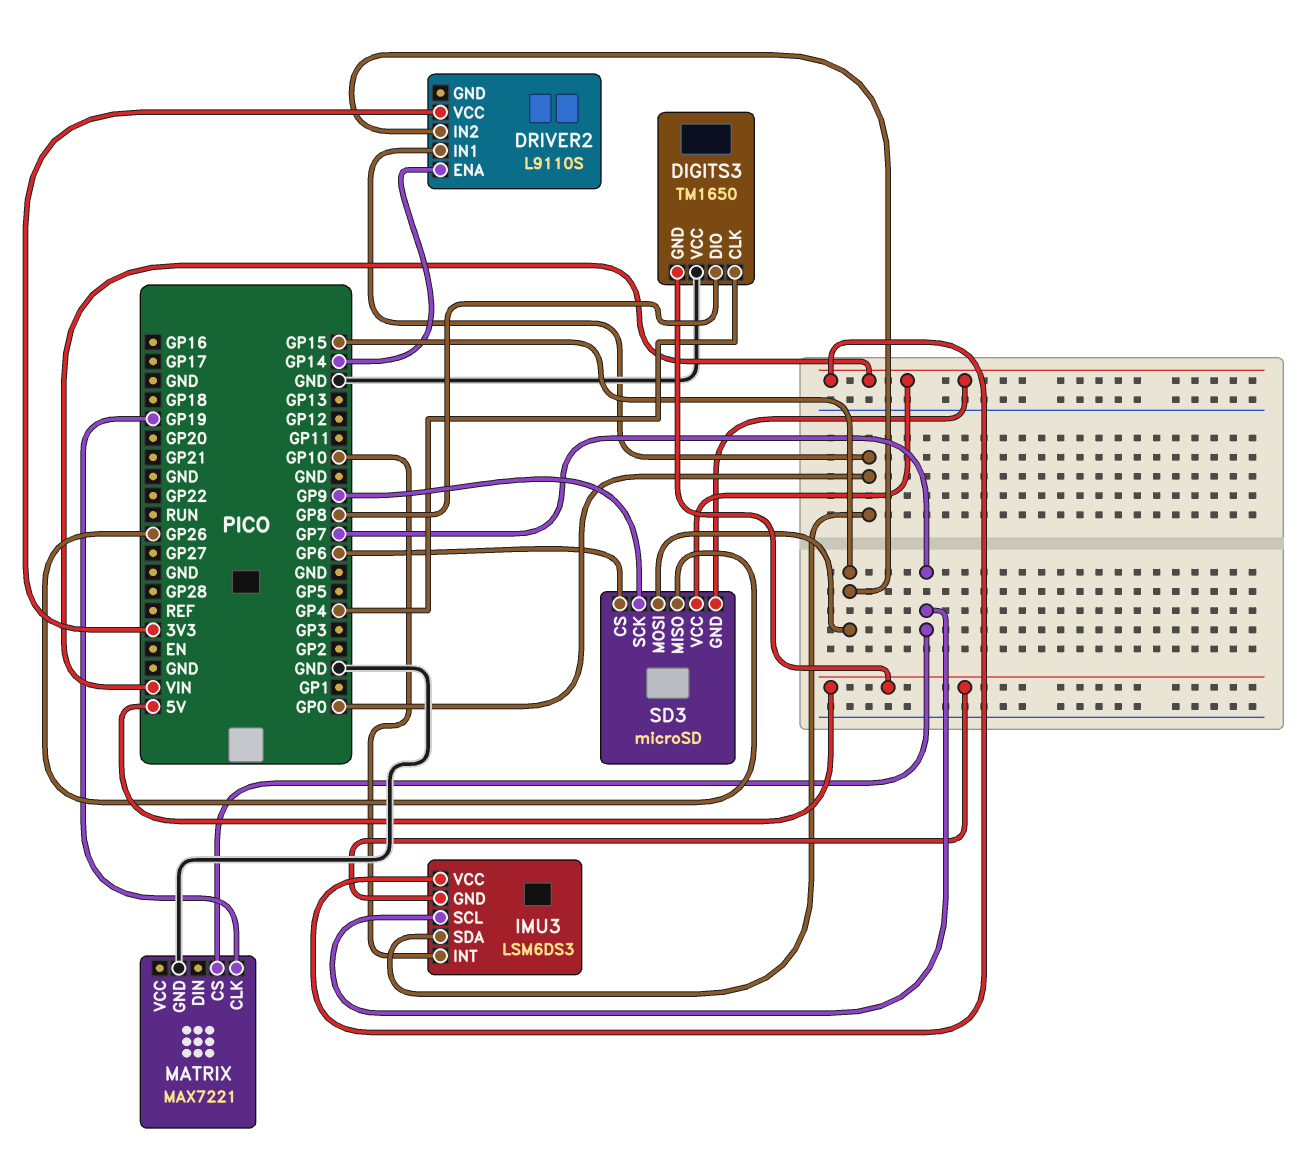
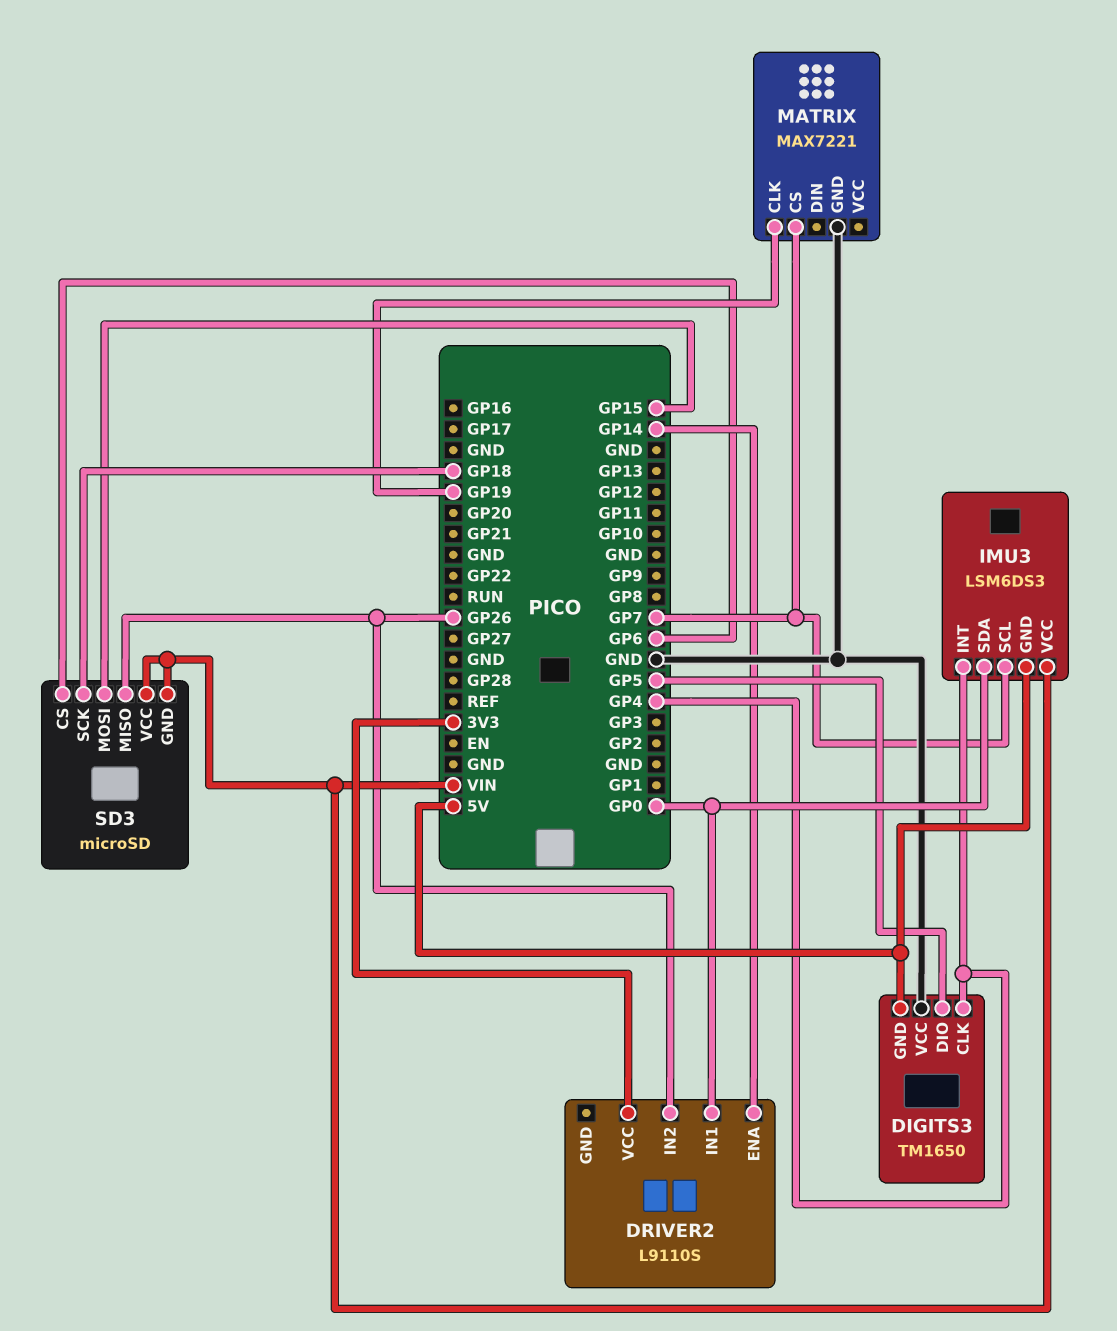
DIGITS3 pin DIO: GP8 -> GP5
DRIVER2 pin IN2: GP15 -> GP26
IMU3 pin INT: GP10 -> GP4
SD3 pin SCK: GP9 -> GP18

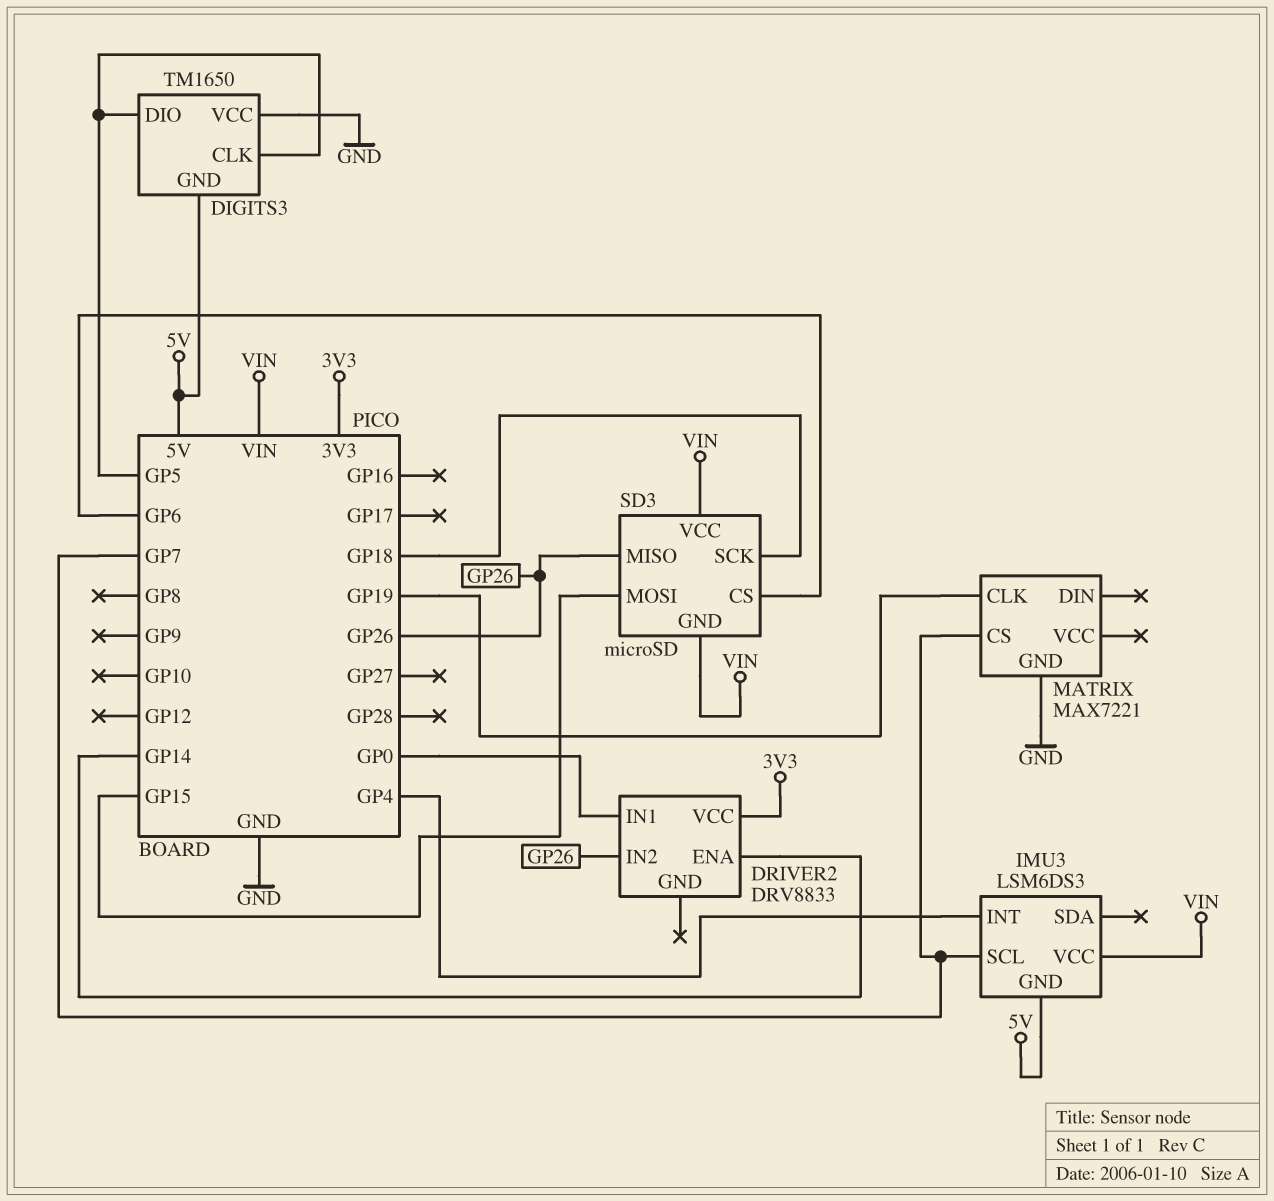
DIGITS3 pin CLK: GP4 -> GP5
DRIVER2: L9110S -> DRV8833
IMU3 pin SDA: GP0 -> none

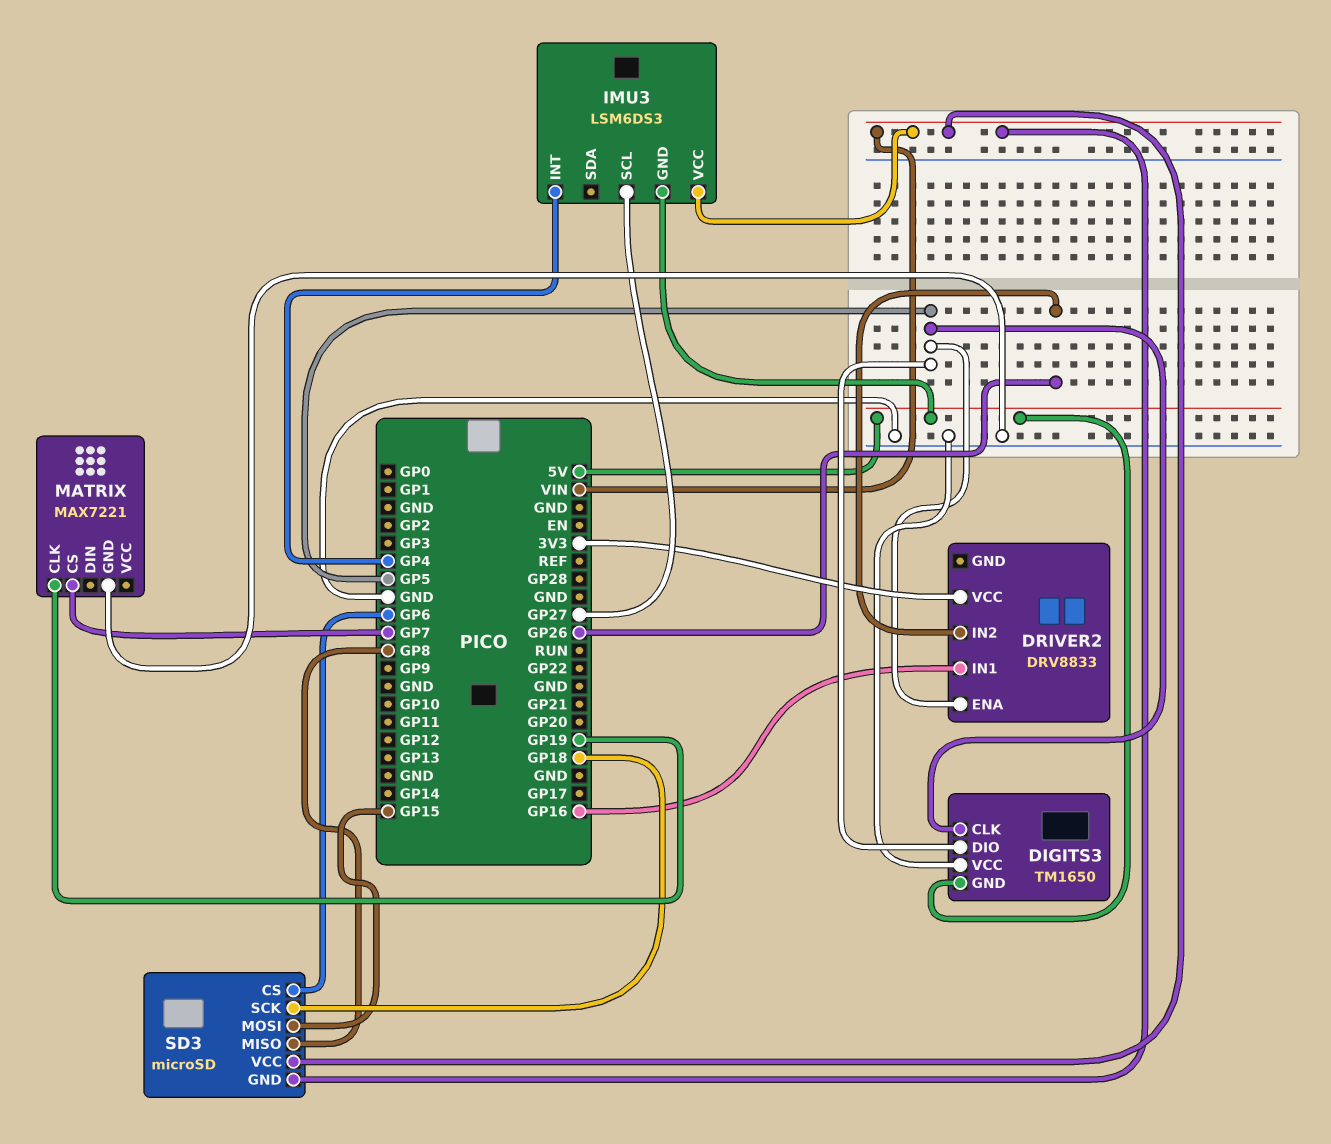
DRIVER2 pin ENA: GP14 -> GP5
DRIVER2 pin IN1: GP0 -> GP16
IMU3 pin SCL: GP7 -> GP27
SD3 pin MISO: GP26 -> GP8

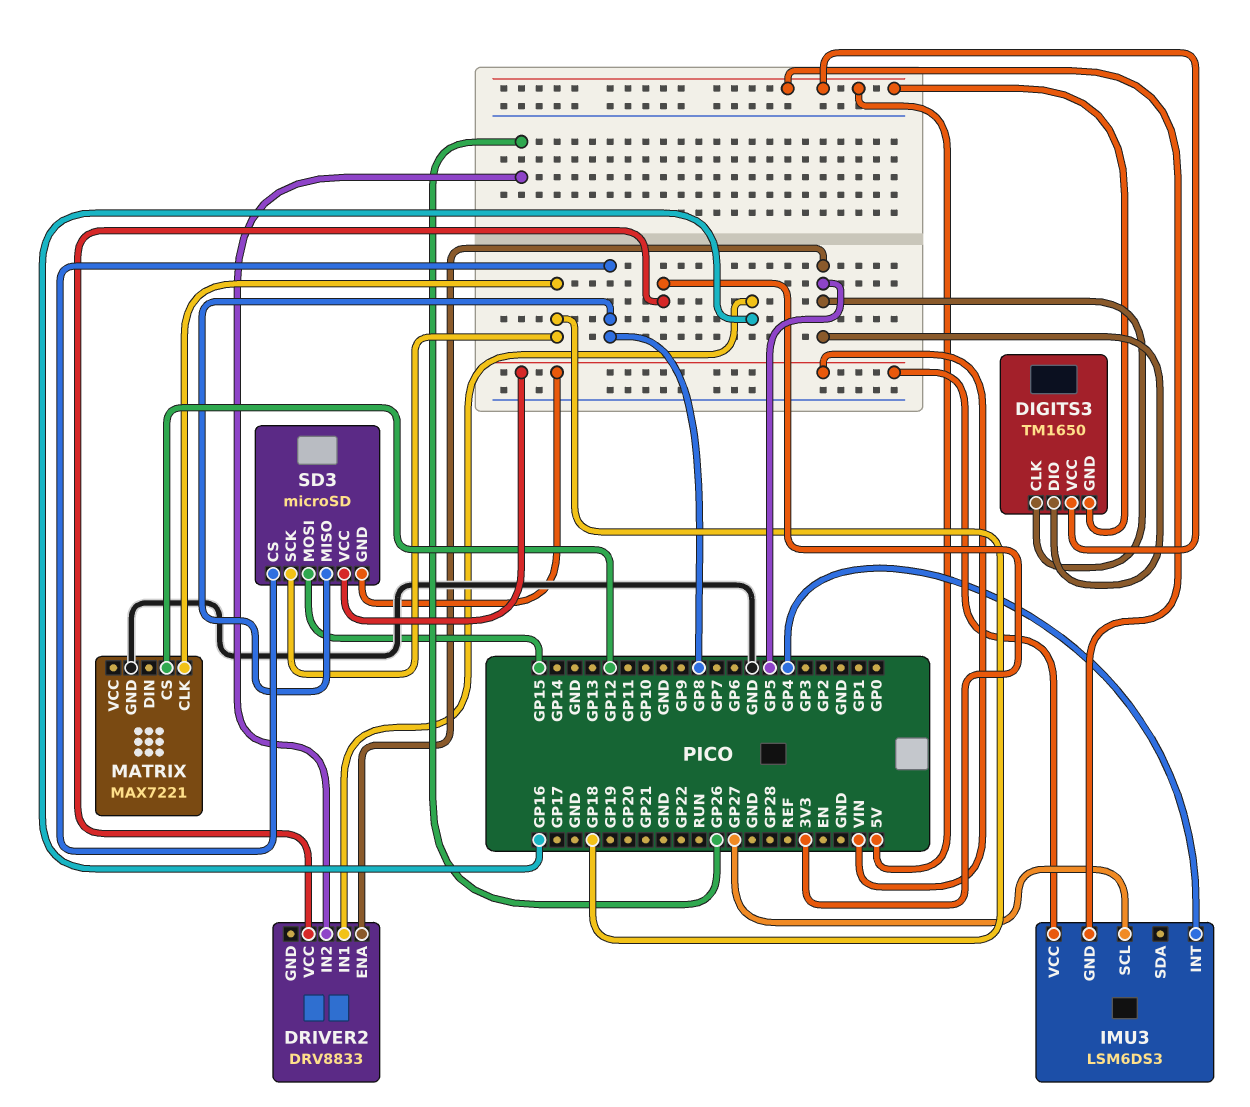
DIGITS3 pin VCC: GND -> 5V
MATRIX pin CLK: GP19 -> GP18
MATRIX pin CS: GP7 -> GP12
SD3 pin CS: GP6 -> GP8

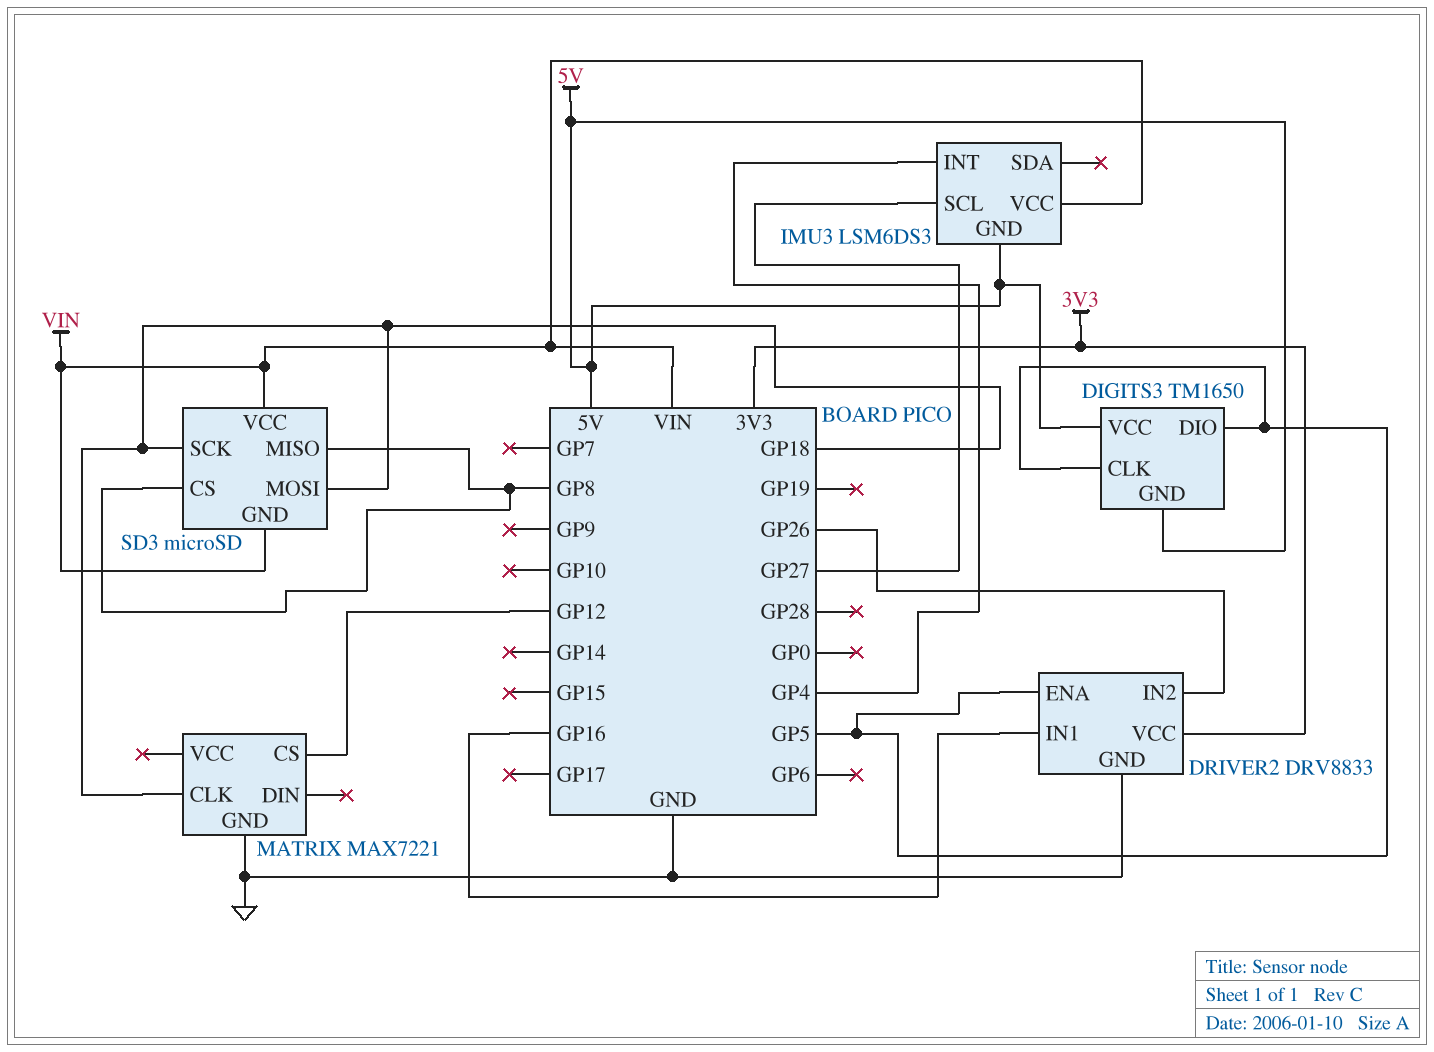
DRIVER2 pin GND: none -> GND
SD3 pin MOSI: GP15 -> GP18

